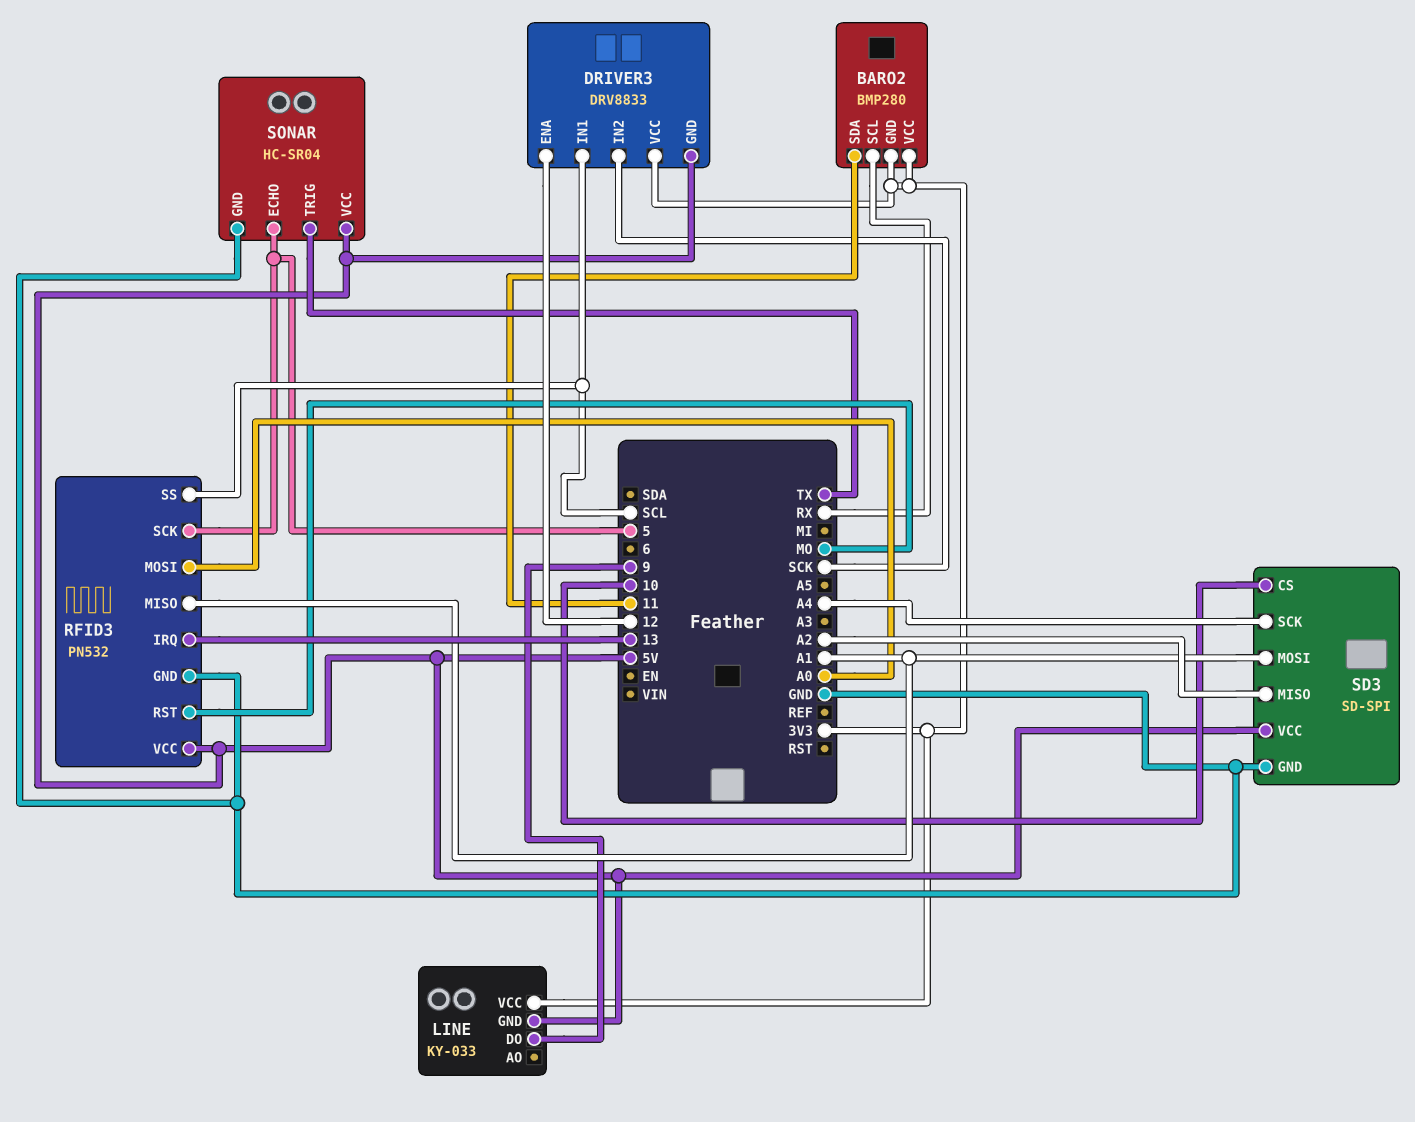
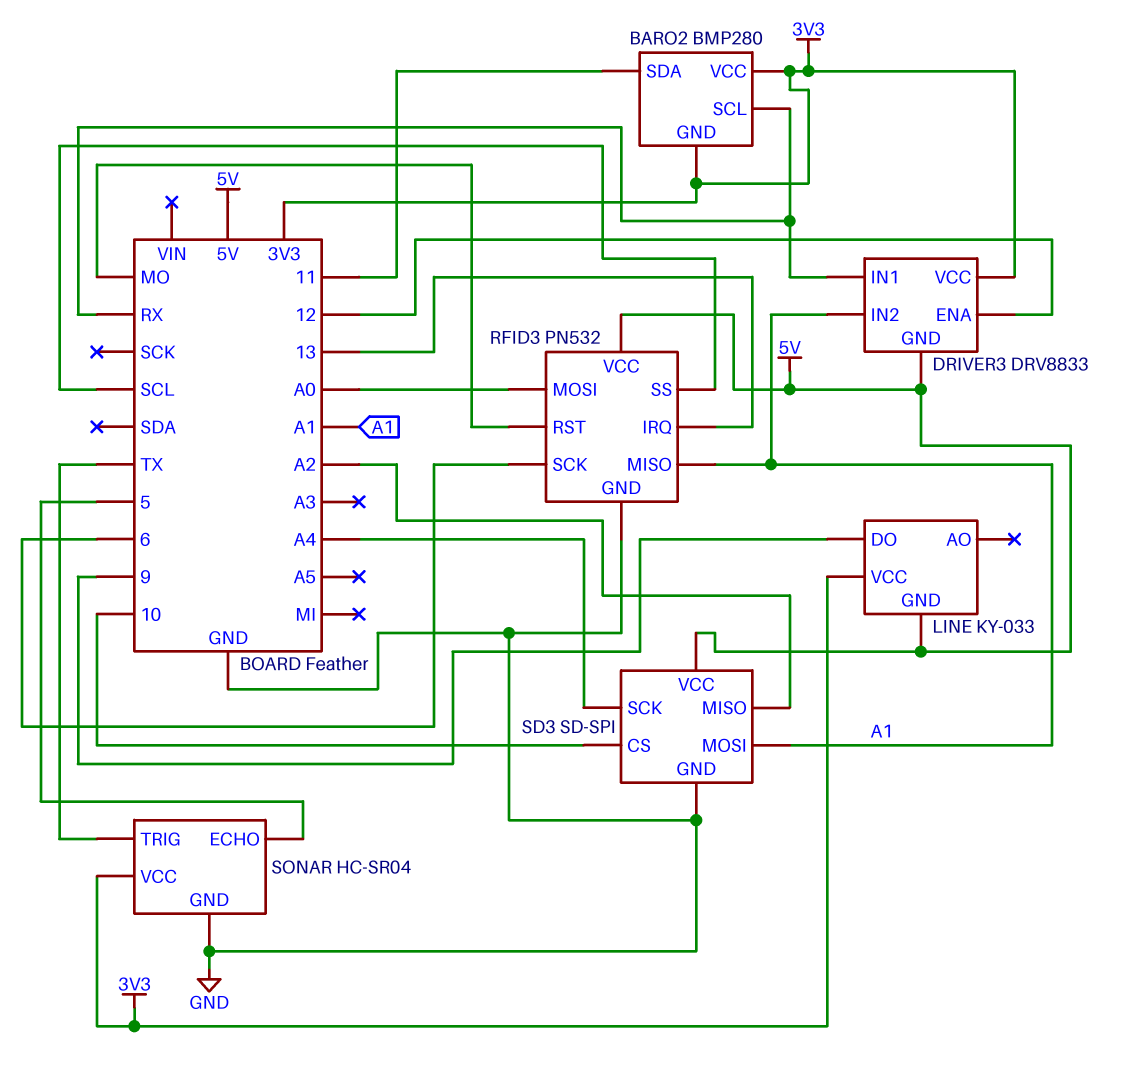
DRIVER3 pin IN1: SCL -> RX
DRIVER3 pin IN2: SCK -> A1
RFID3 pin SCK: 5 -> 6
SONAR pin VCC: 5V -> 3V3

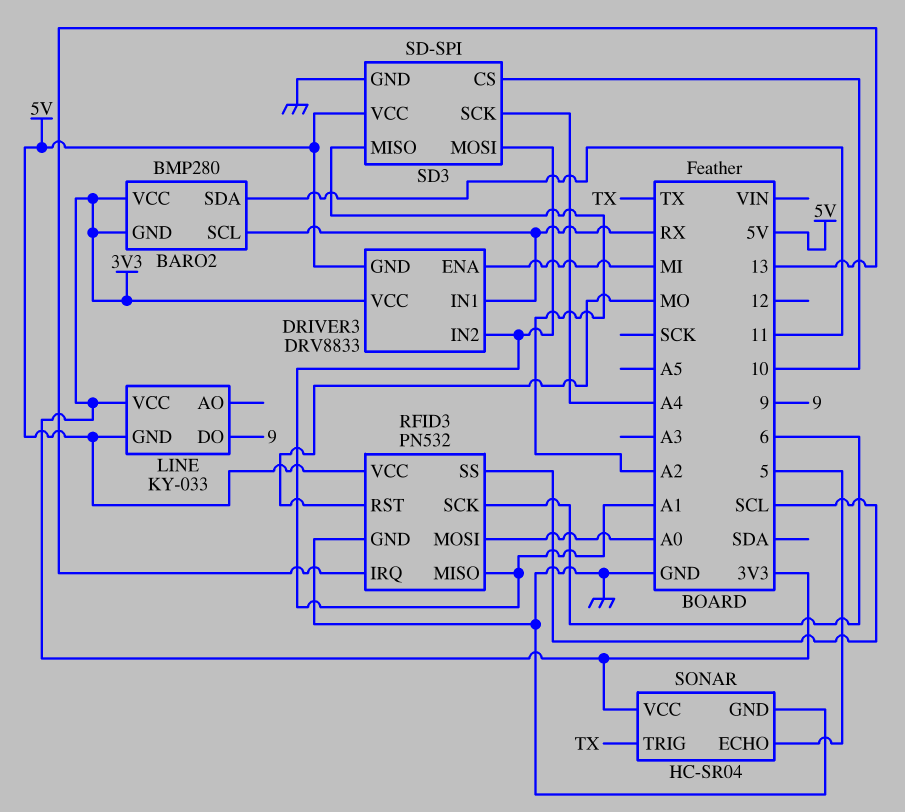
DRIVER3 pin ENA: 12 -> MI

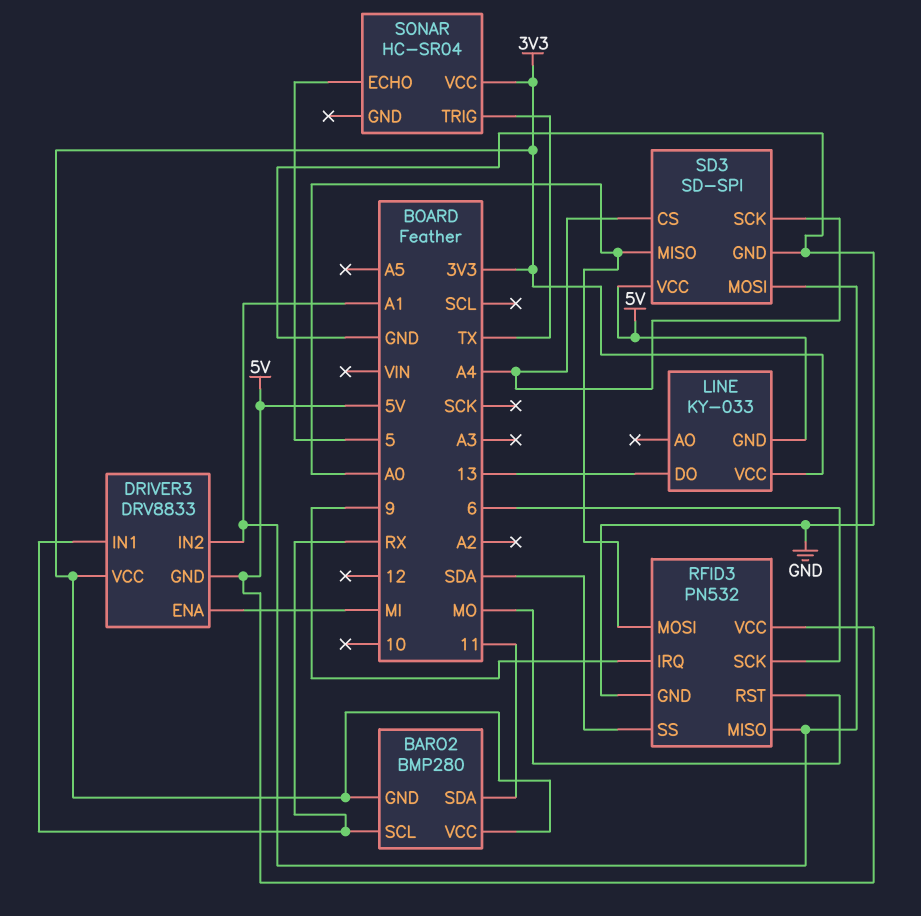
LINE pin DO: 9 -> 13
RFID3 pin IRQ: 13 -> 9
RFID3 pin SS: SCL -> SDA
SD3 pin CS: 10 -> A4
SD3 pin MISO: A2 -> A0
SONAR pin GND: GND -> none

